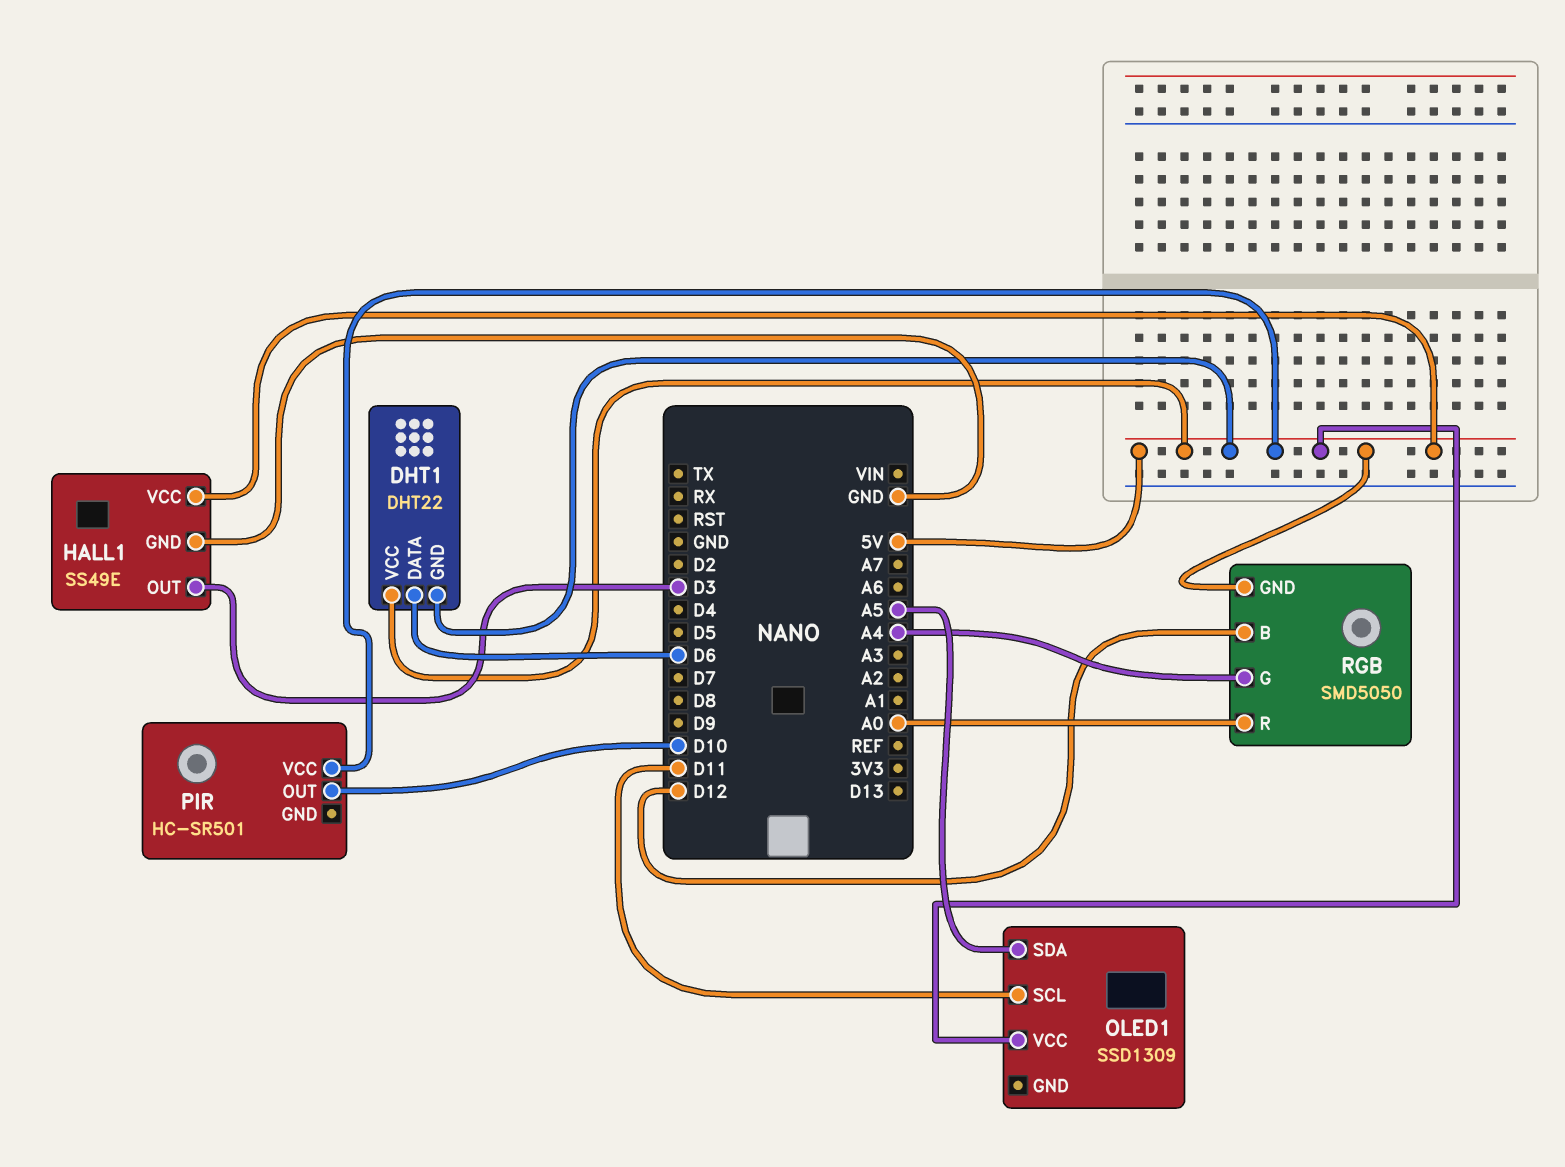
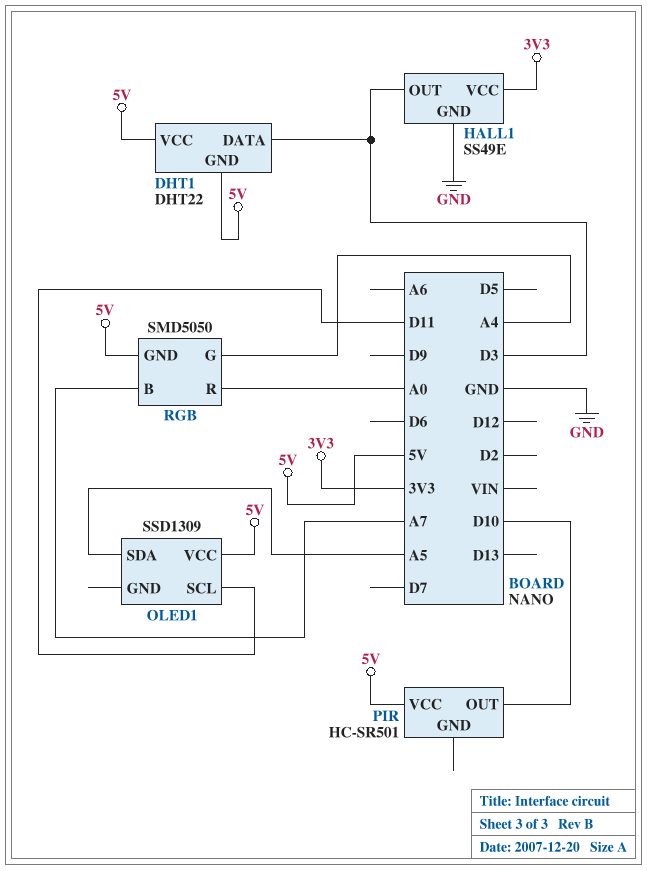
DHT1 pin DATA: D6 -> D3
HALL1 pin VCC: 5V -> 3V3
RGB pin B: D12 -> A7

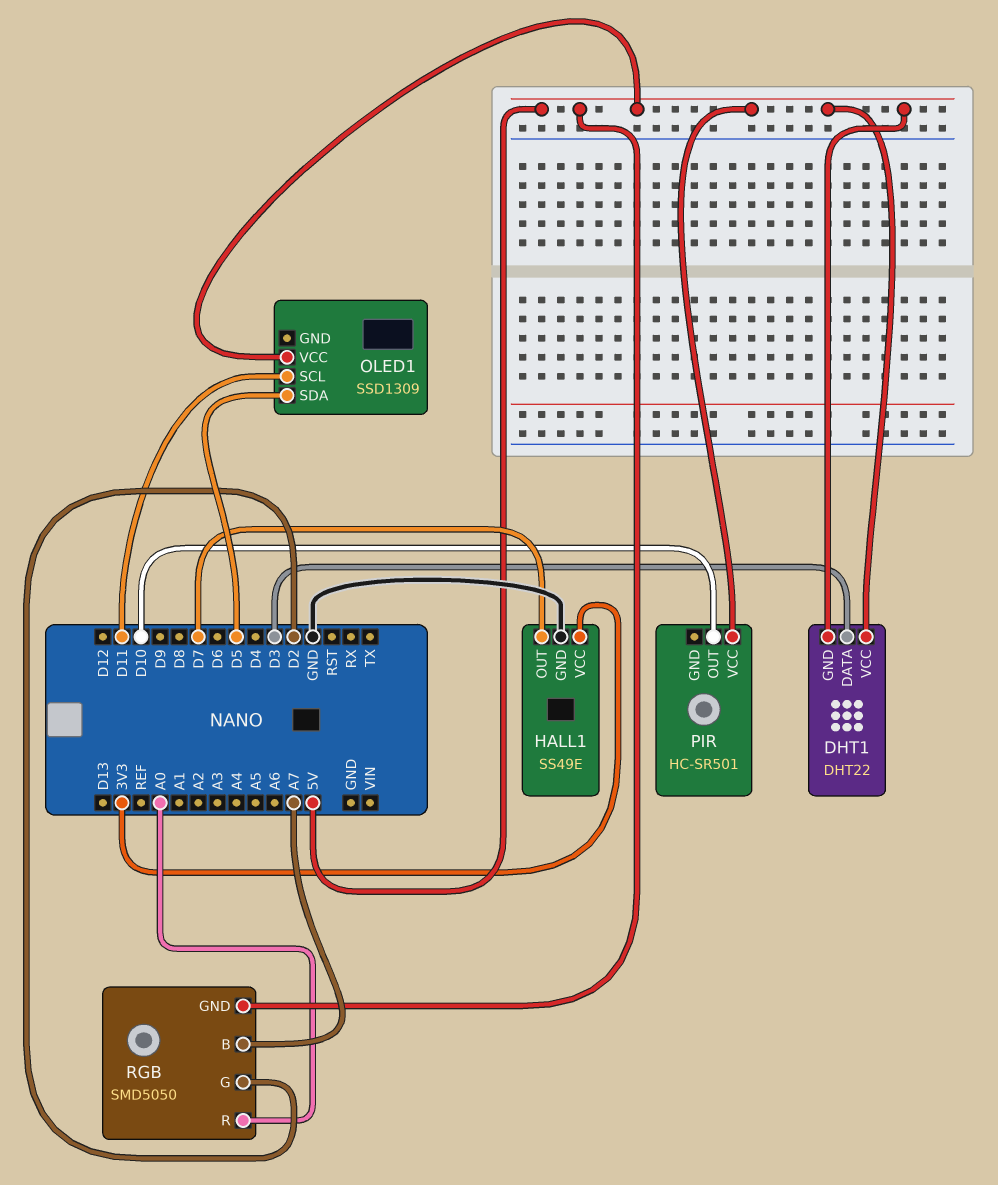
HALL1 pin OUT: D3 -> D7
OLED1 pin SDA: A5 -> D5
RGB pin G: A4 -> D2

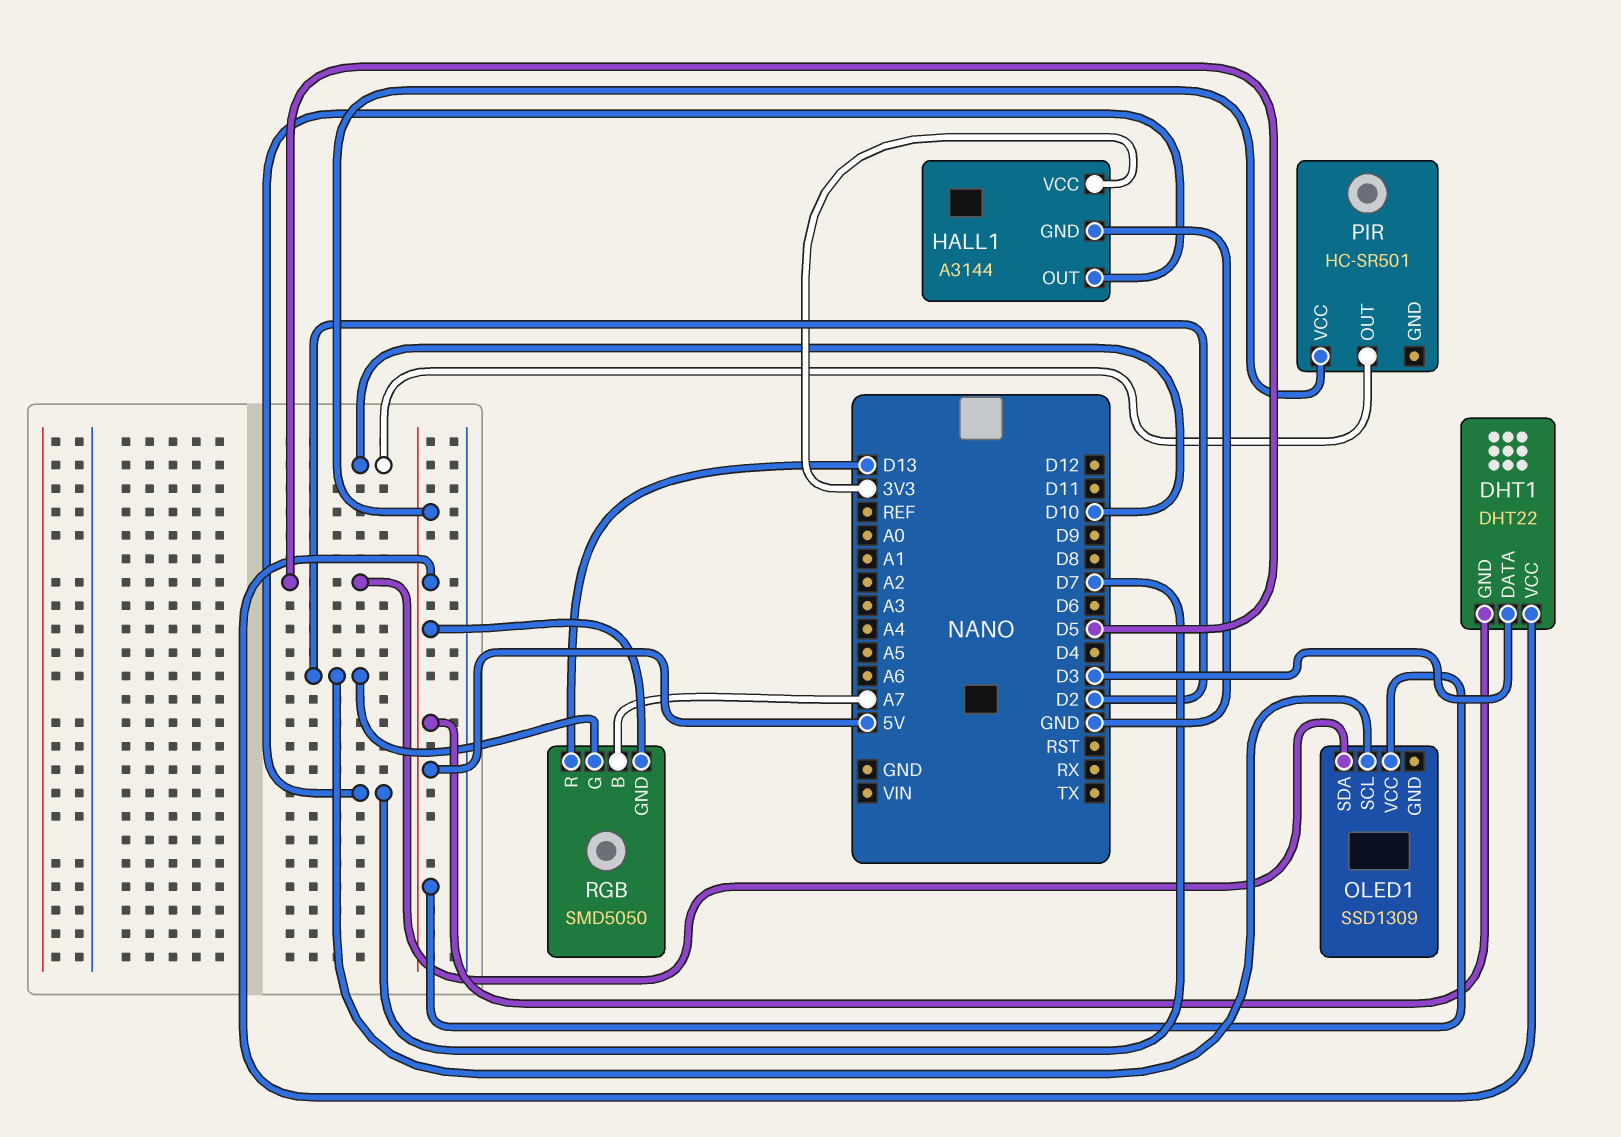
HALL1: SS49E -> A3144
OLED1 pin SCL: D11 -> D2
RGB pin R: A0 -> D13

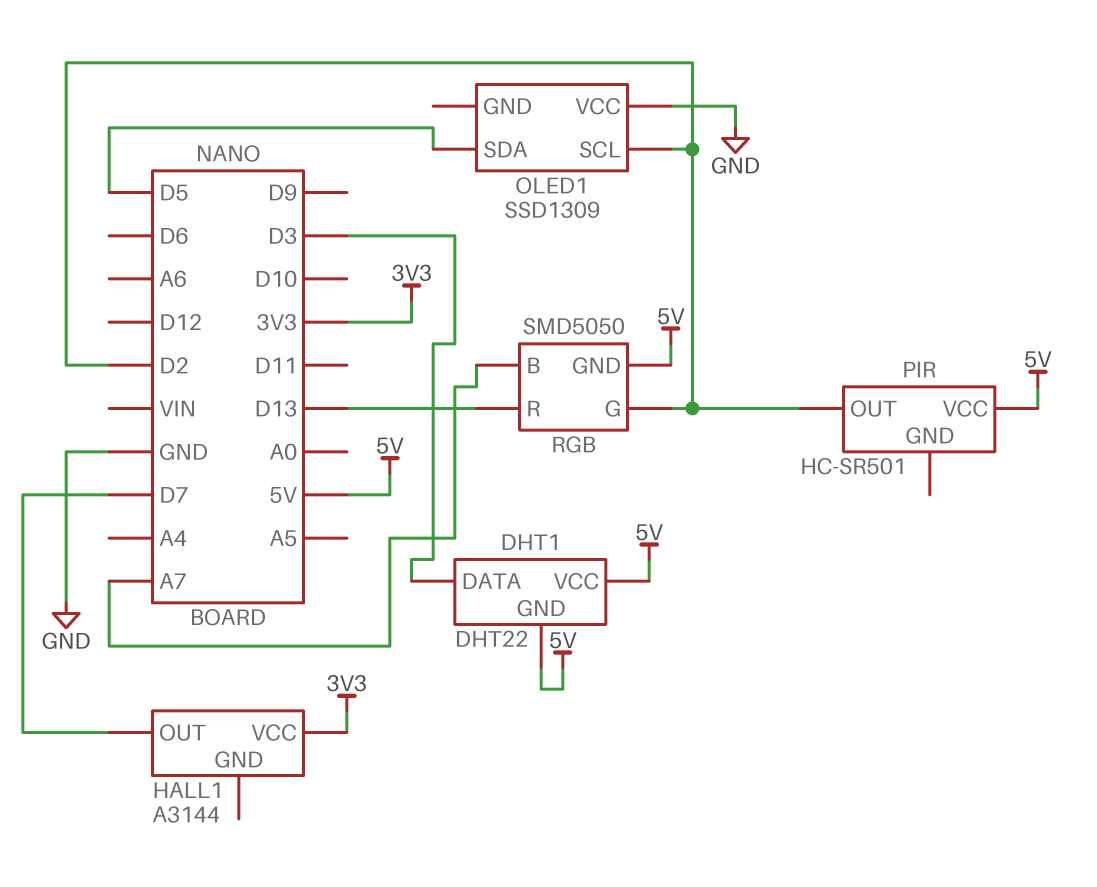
HALL1 pin GND: GND -> none
OLED1 pin VCC: 5V -> GND
PIR pin OUT: D10 -> D2

